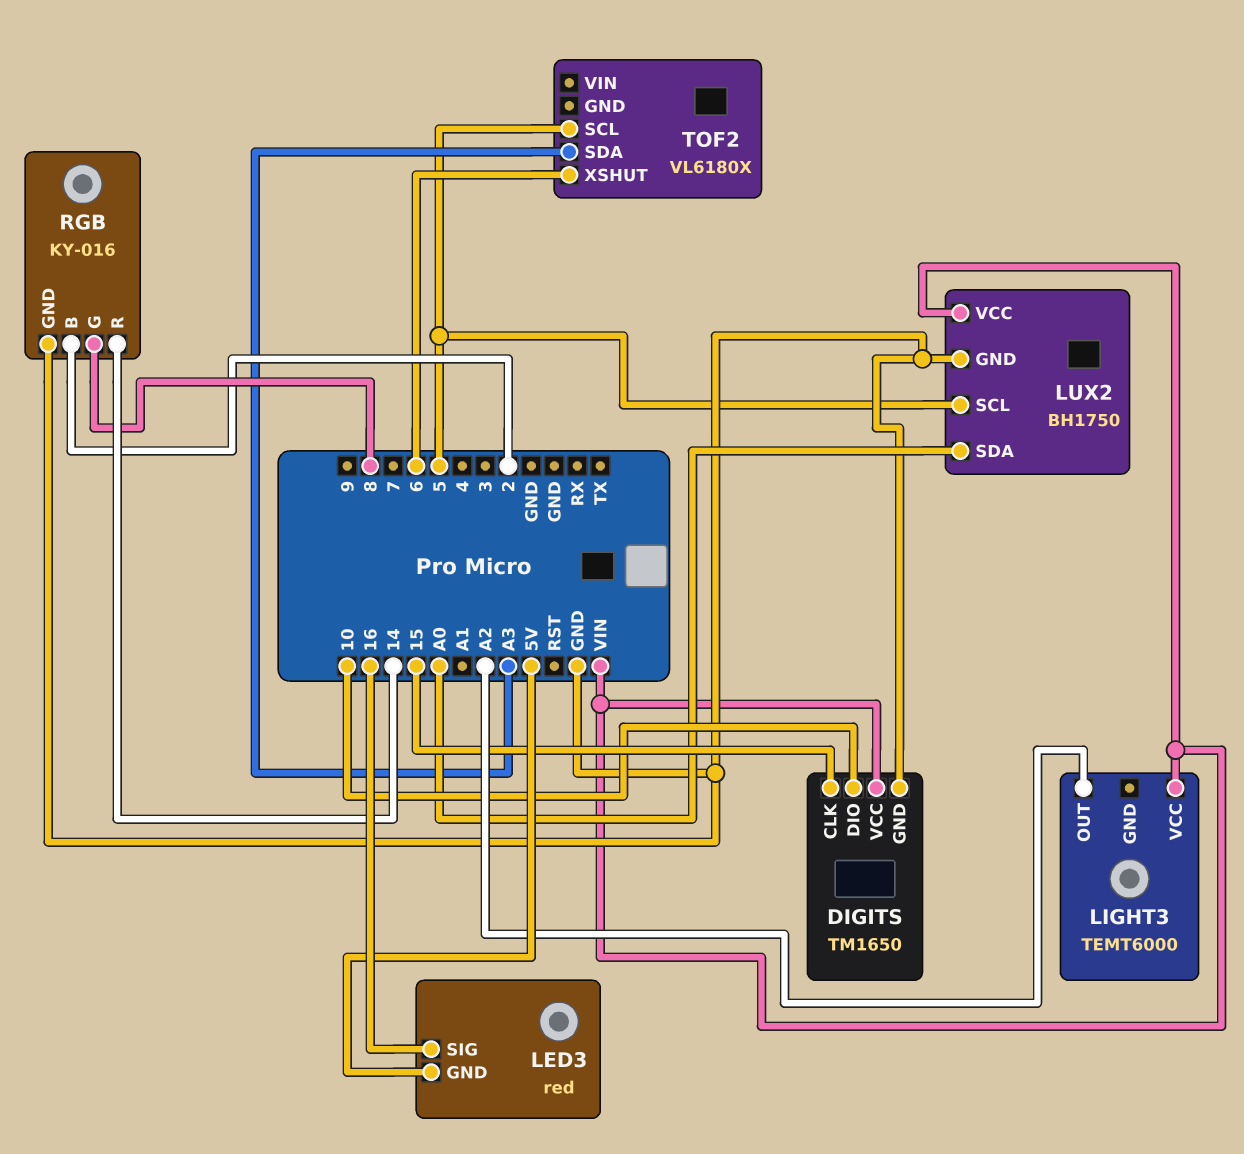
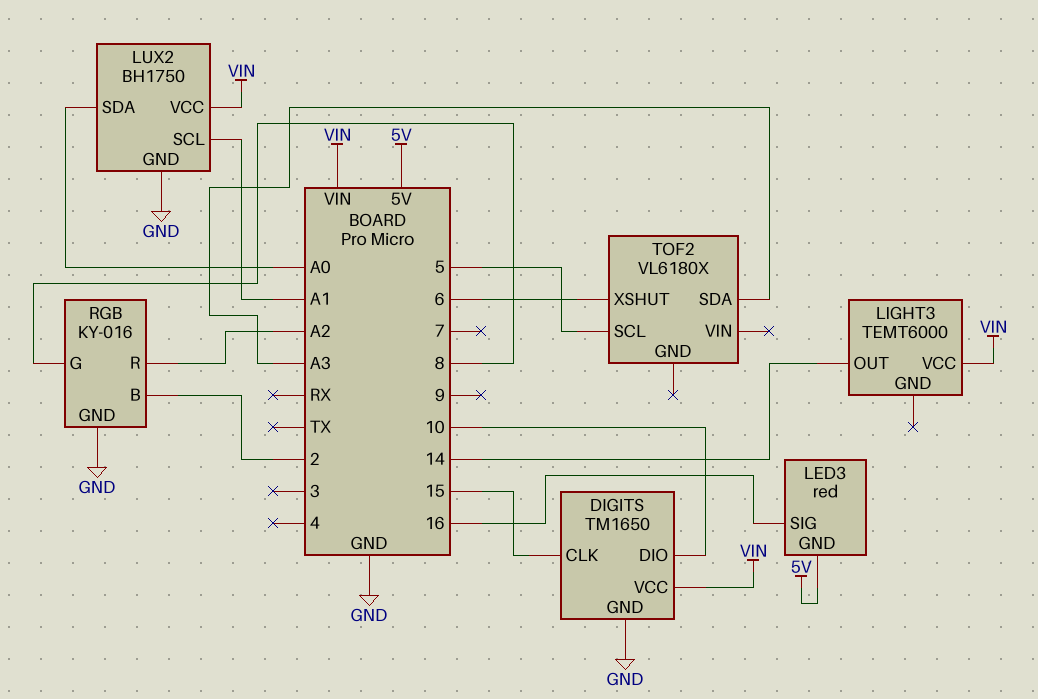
LIGHT3 pin OUT: A2 -> 14
LUX2 pin SCL: 5 -> A1
RGB pin R: 14 -> A2

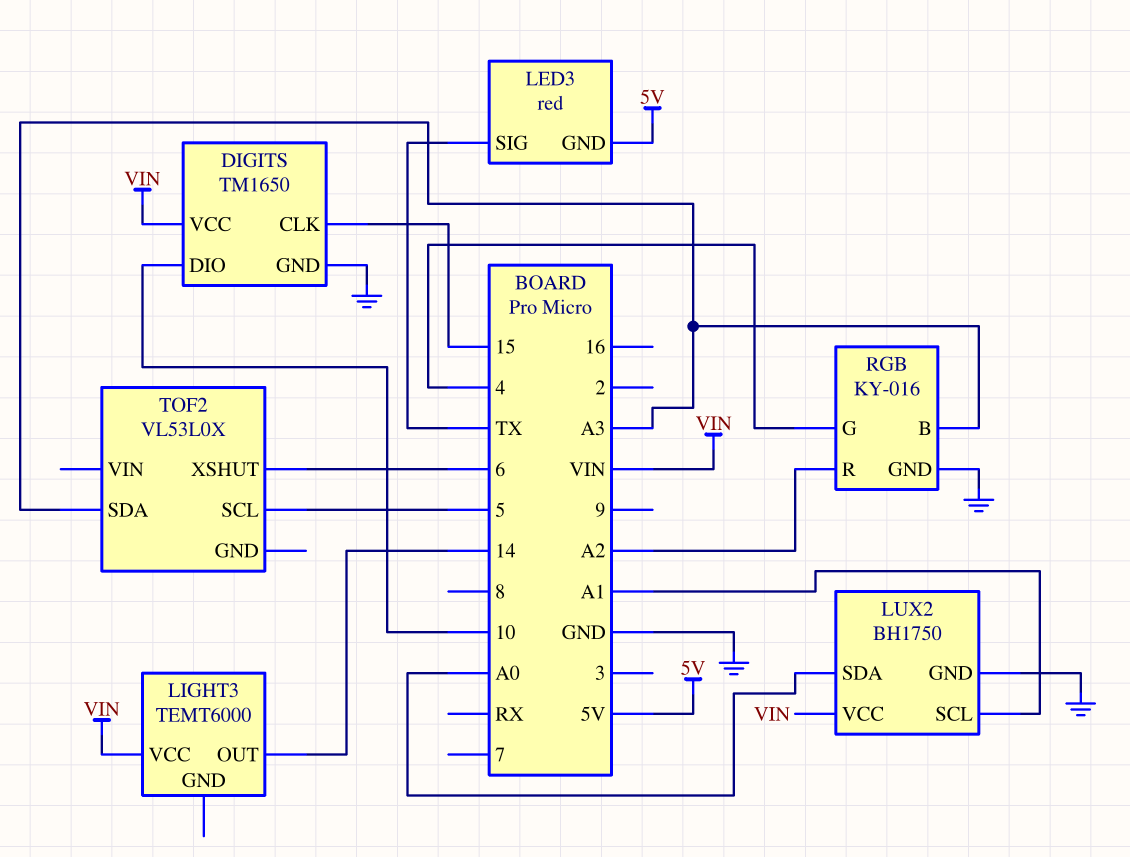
LED3 pin SIG: 16 -> TX
RGB pin B: 2 -> A3
RGB pin G: 8 -> 4
TOF2: VL6180X -> VL53L0X

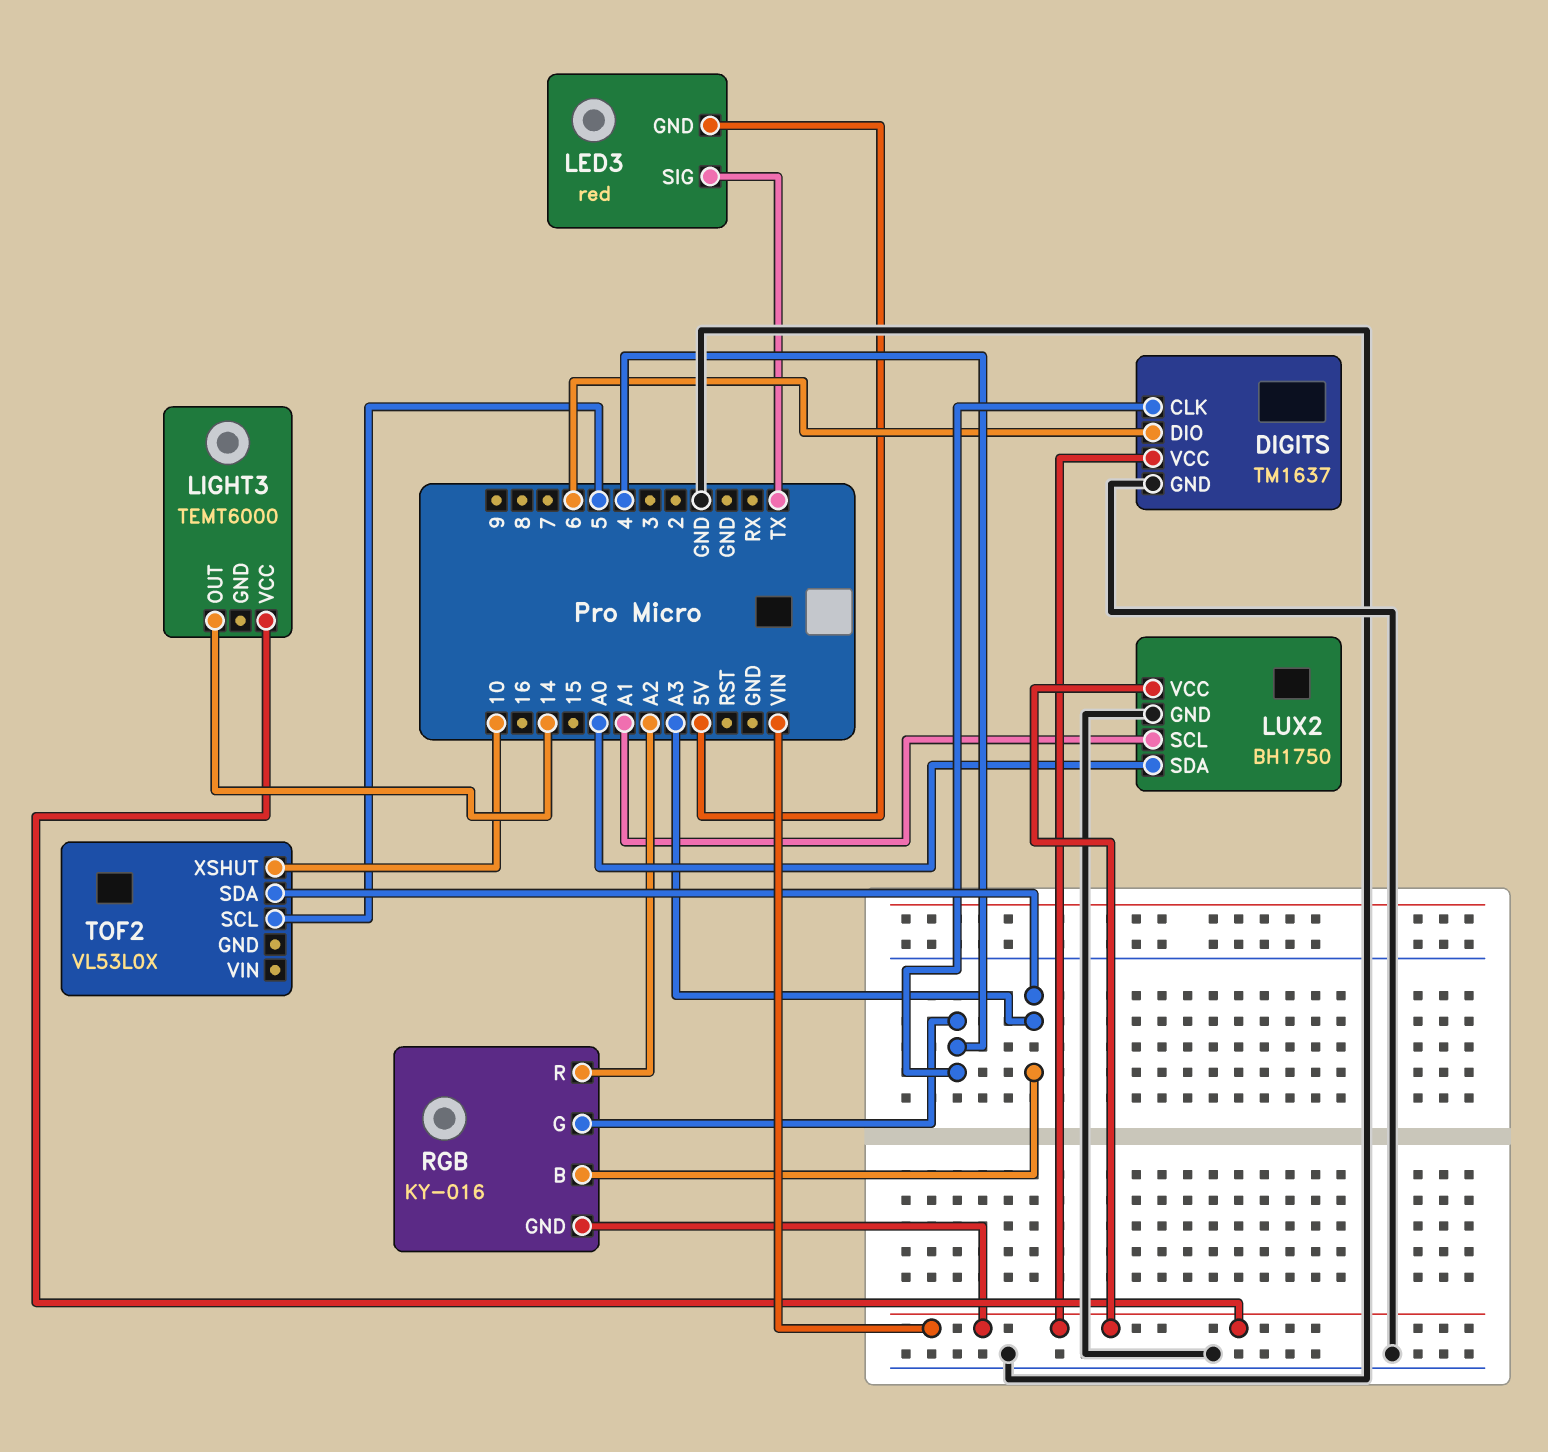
DIGITS: TM1650 -> TM1637
DIGITS pin CLK: 15 -> 4
DIGITS pin DIO: 10 -> 6
RGB pin GND: GND -> VIN
TOF2 pin XSHUT: 6 -> 10

